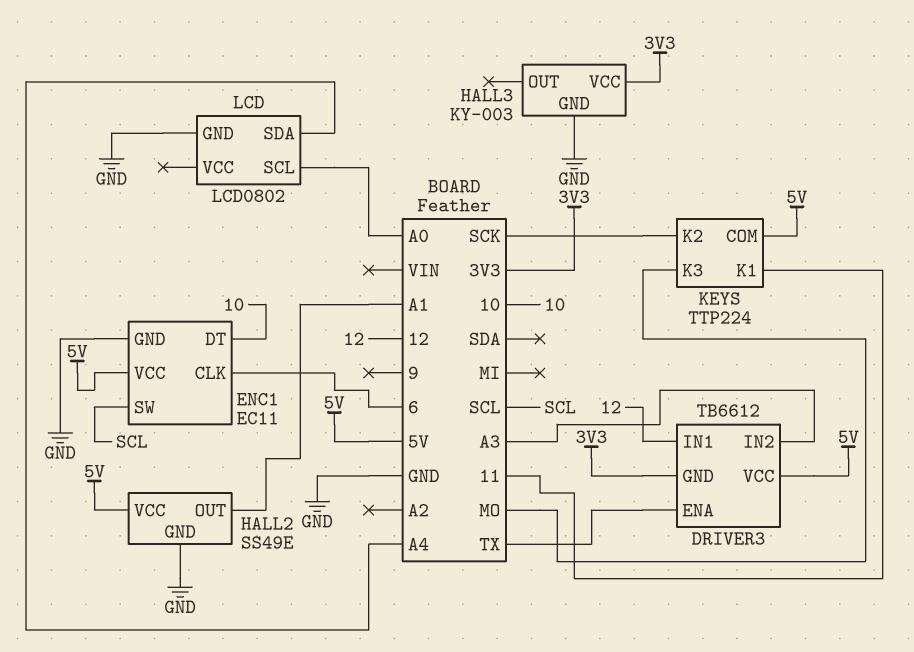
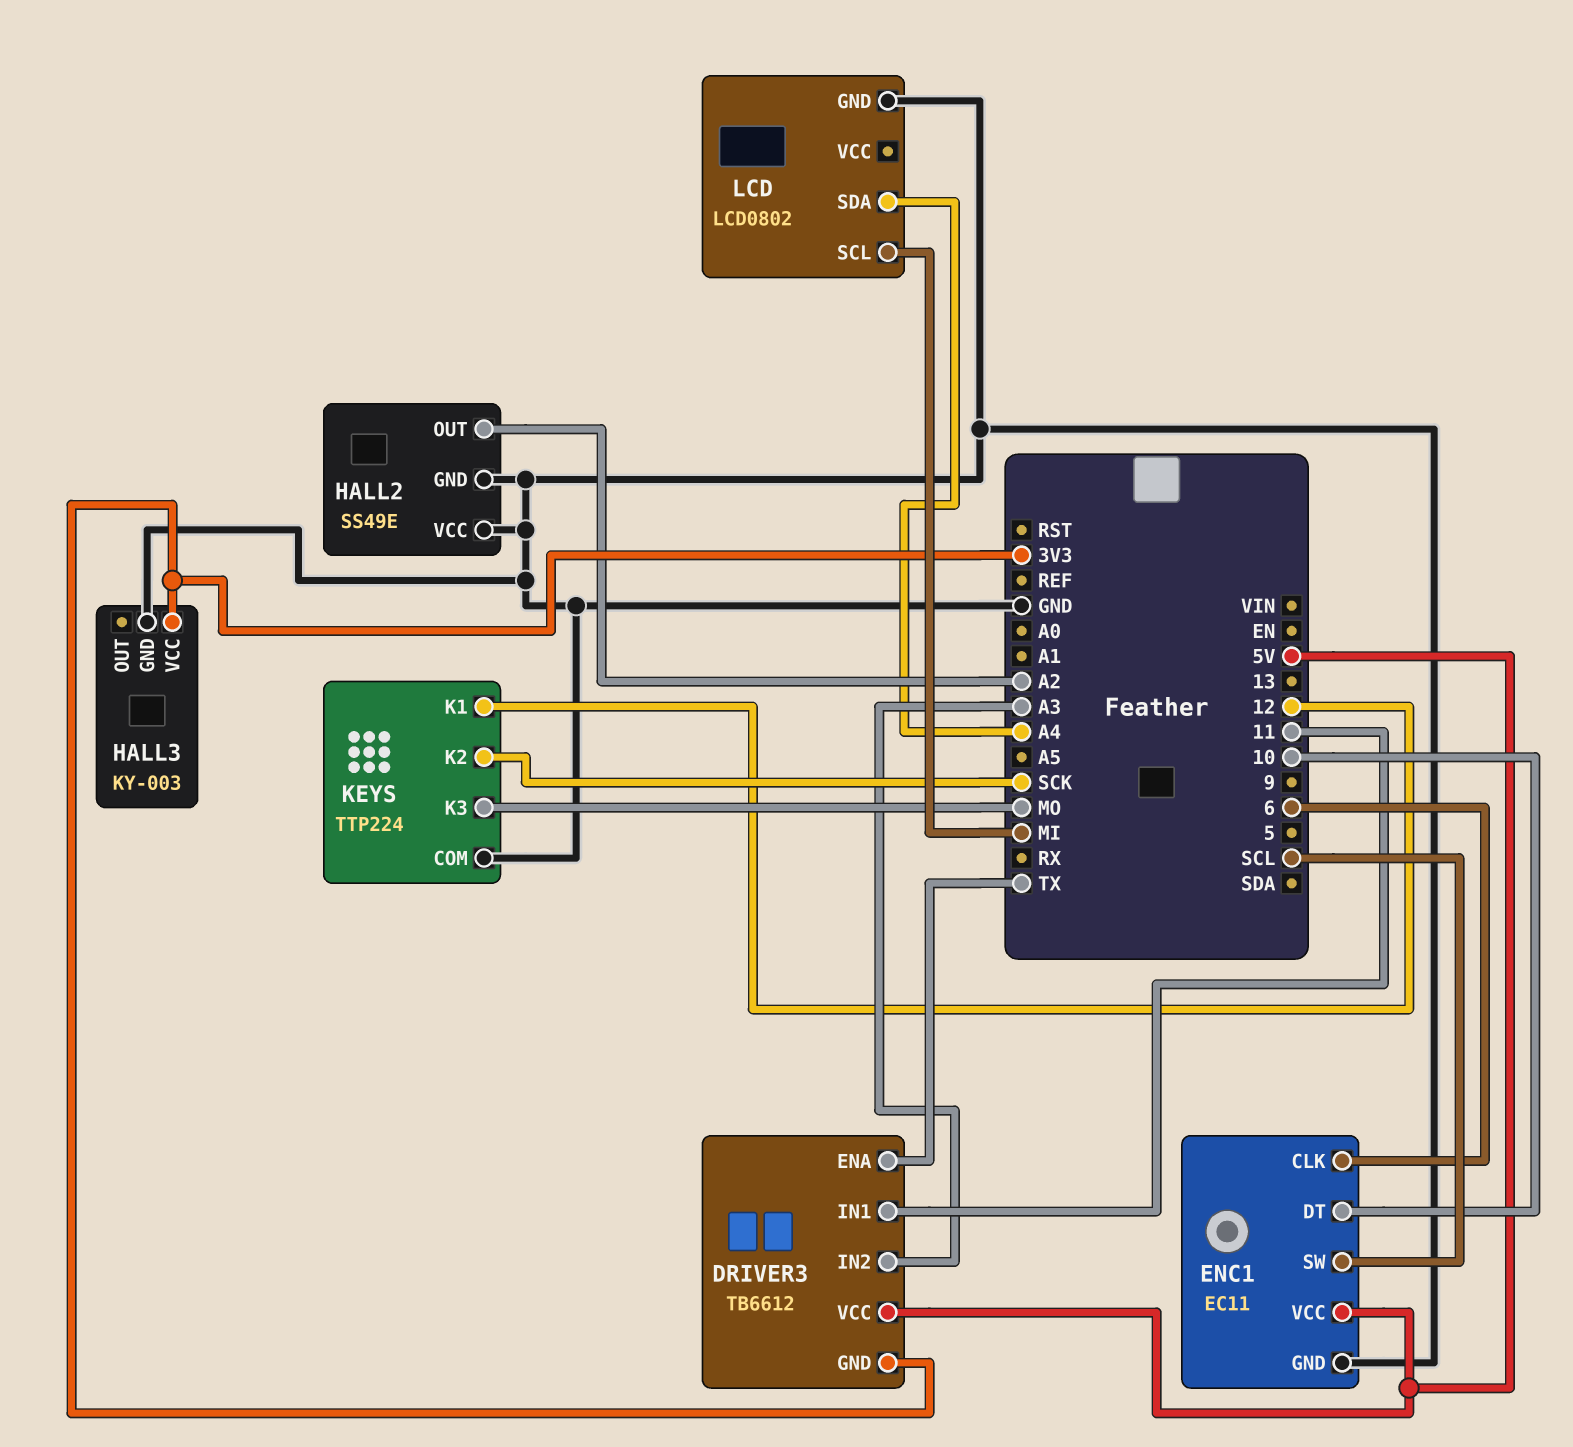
DRIVER3 pin IN1: 12 -> 11
HALL2 pin OUT: A1 -> A2
HALL2 pin VCC: 5V -> GND
KEYS pin COM: 5V -> GND
KEYS pin K1: 11 -> 12
LCD pin SCL: A0 -> MI

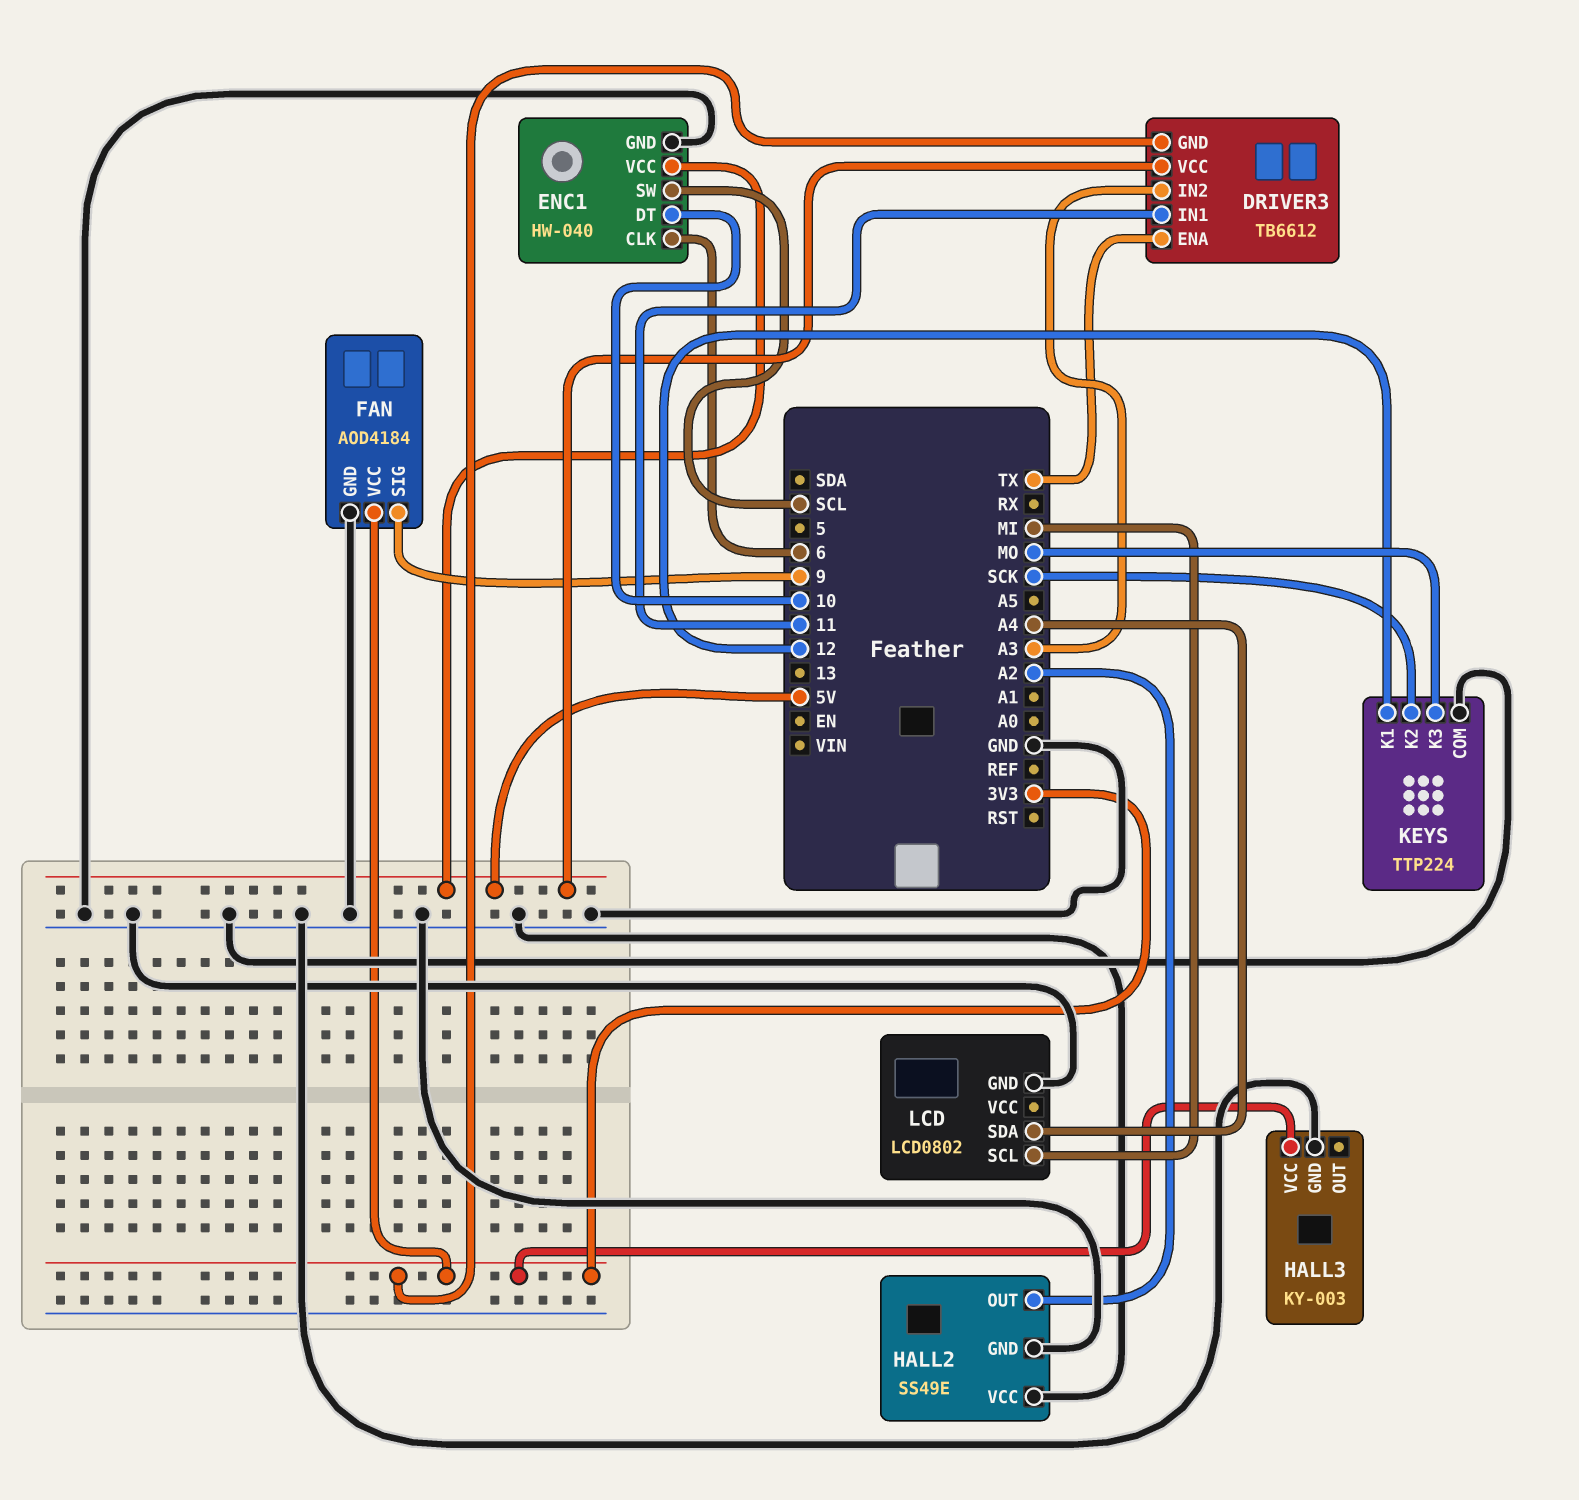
ENC1: EC11 -> HW-040
FAN: none -> AOD4184
FAN pin GND: none -> GND
FAN pin SIG: none -> 9
FAN pin VCC: none -> 3V3

